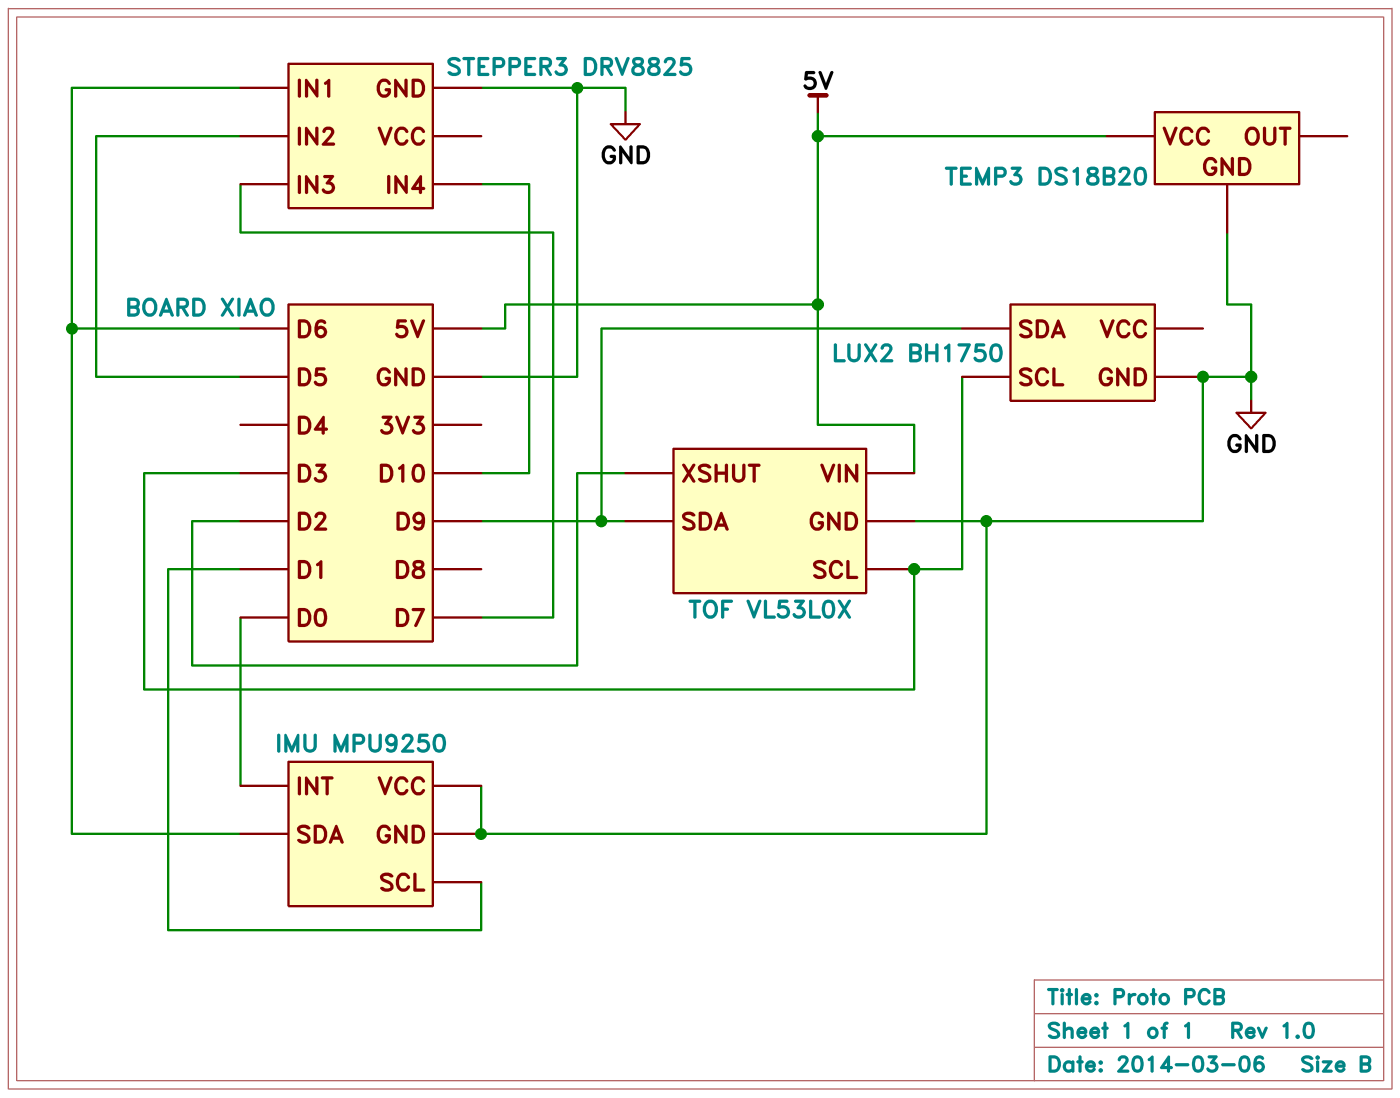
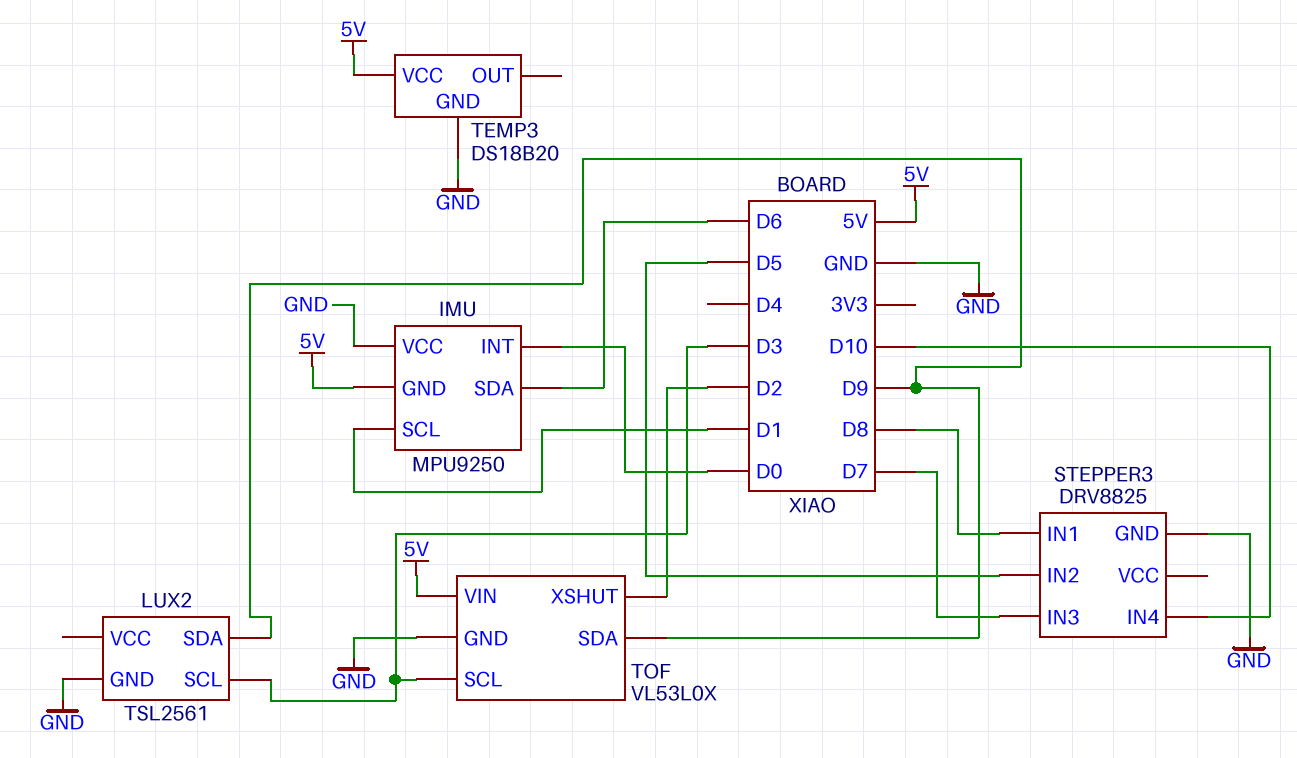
IMU pin GND: GND -> 5V
LUX2: BH1750 -> TSL2561
STEPPER3 pin IN1: D6 -> D8

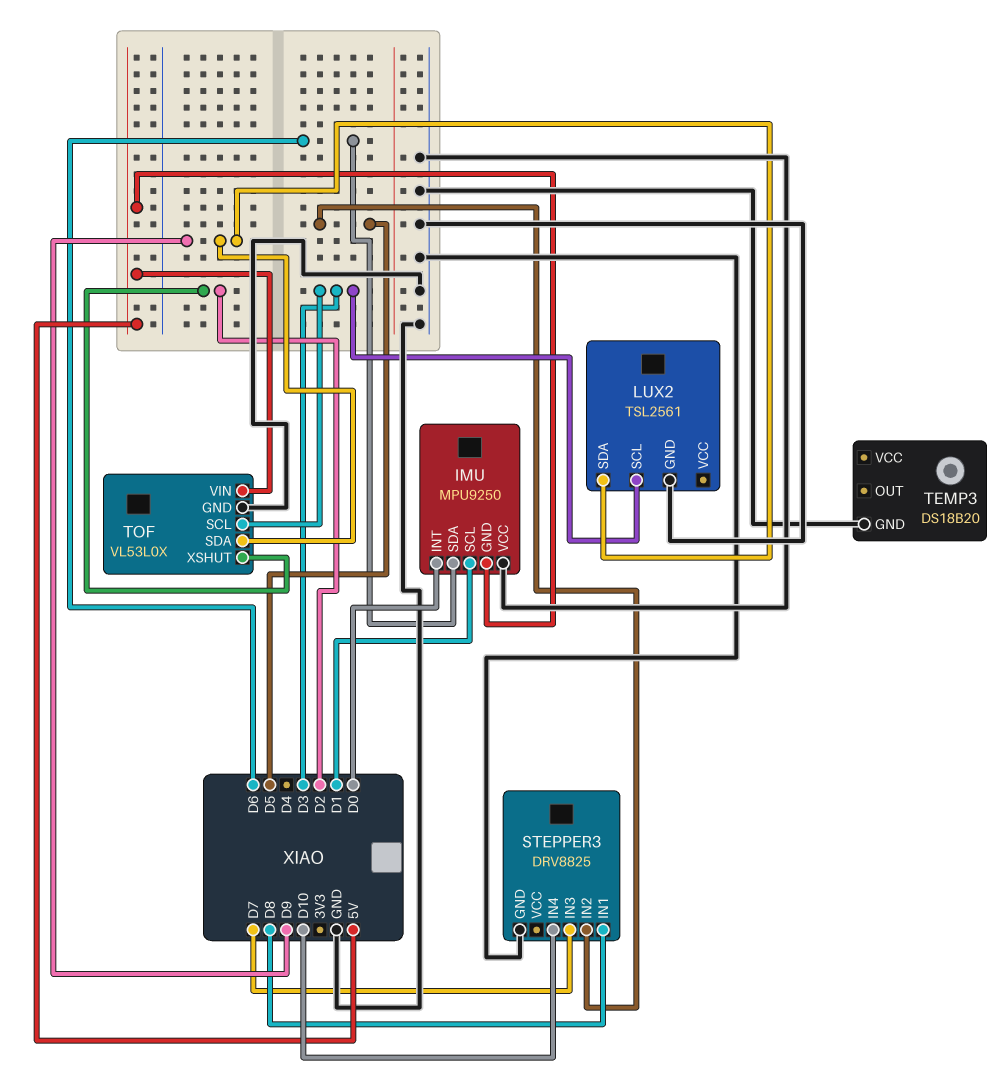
TEMP3 pin VCC: 5V -> none

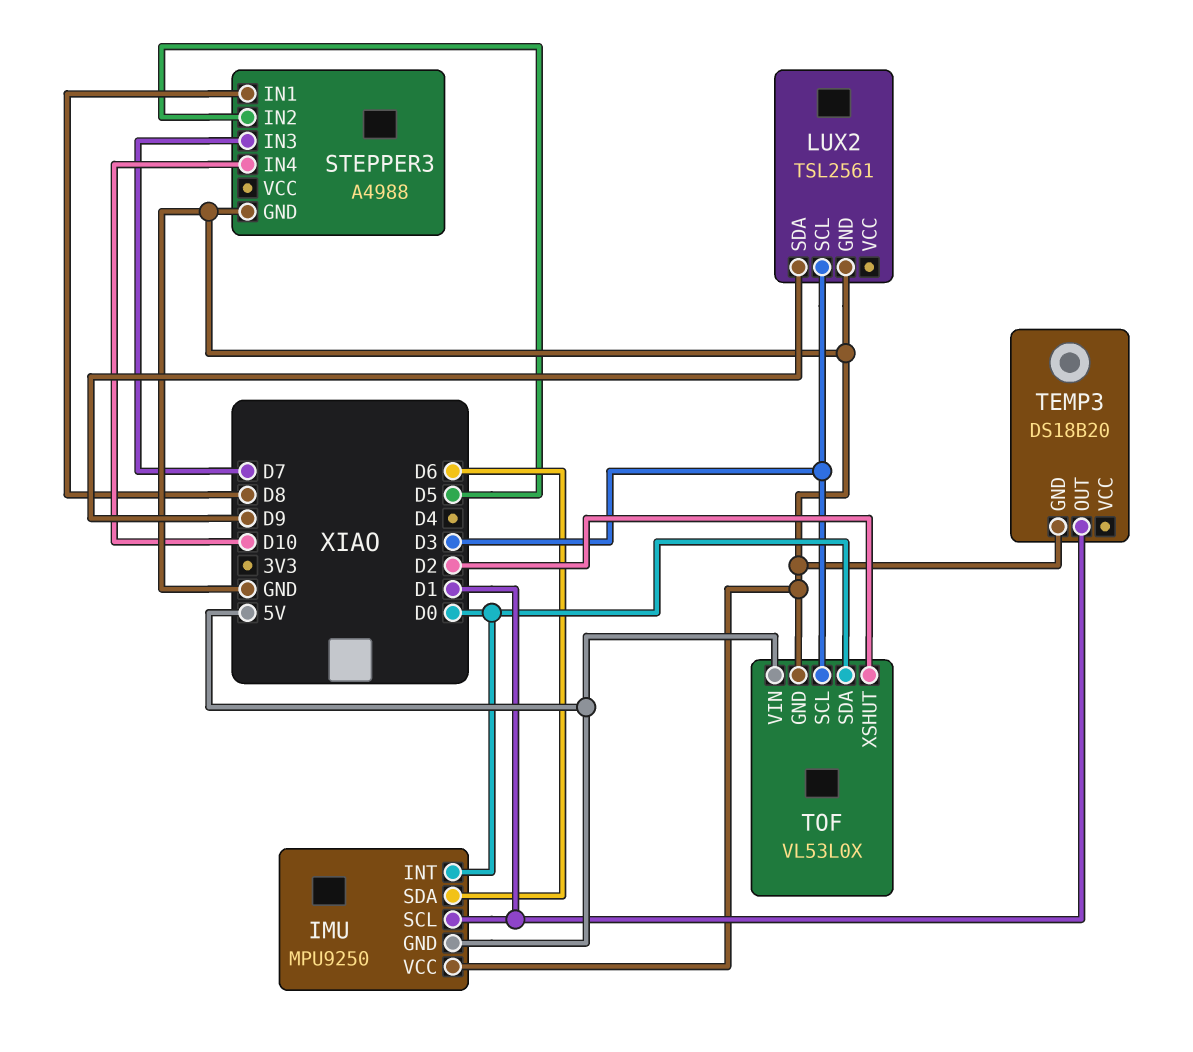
STEPPER3: DRV8825 -> A4988
TEMP3 pin OUT: none -> D1
TOF pin SDA: D9 -> D0

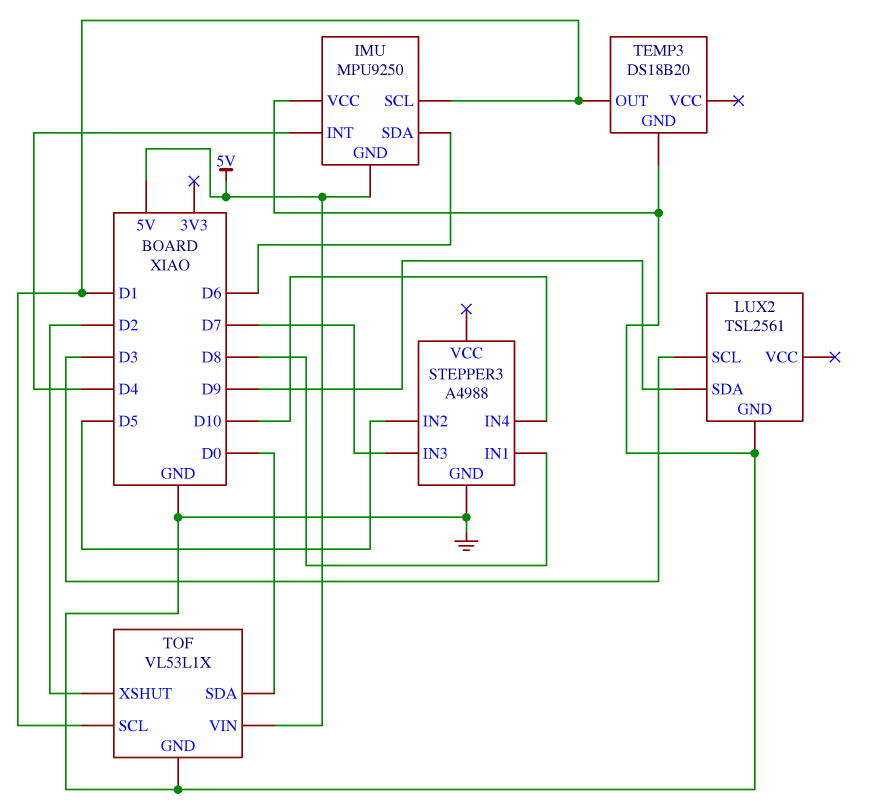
IMU pin INT: D0 -> D4
TOF: VL53L0X -> VL53L1X
TOF pin SCL: D3 -> D1

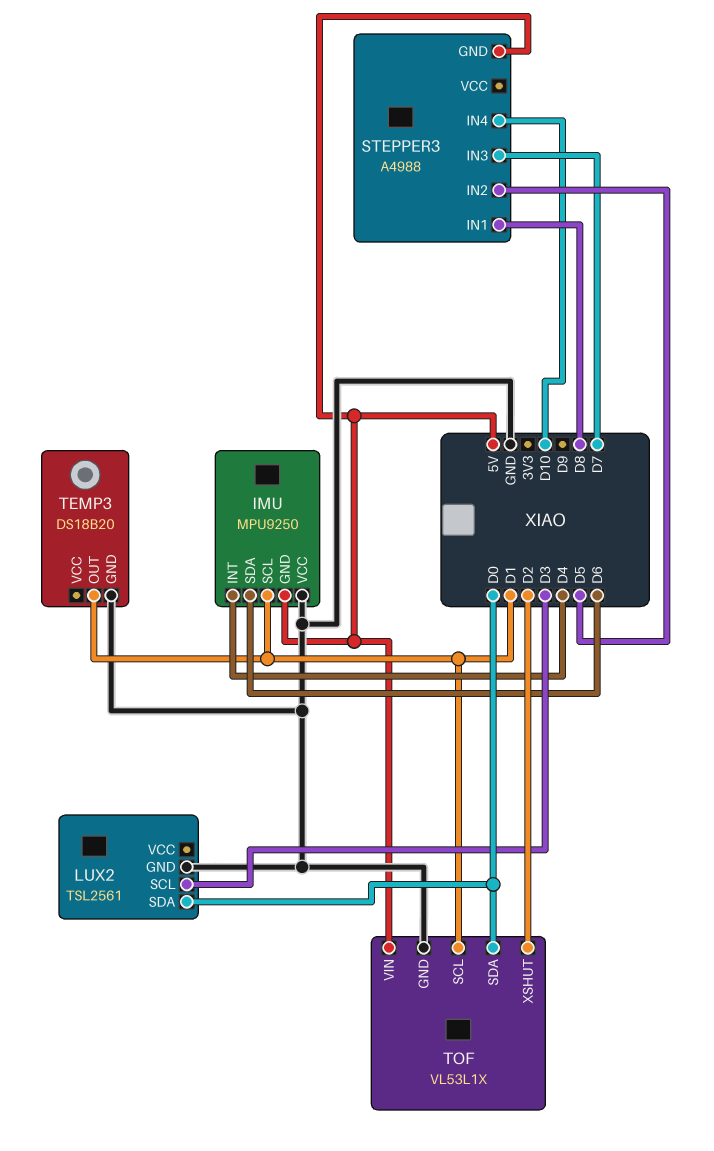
LUX2 pin SDA: D9 -> D0
STEPPER3 pin GND: GND -> 5V

